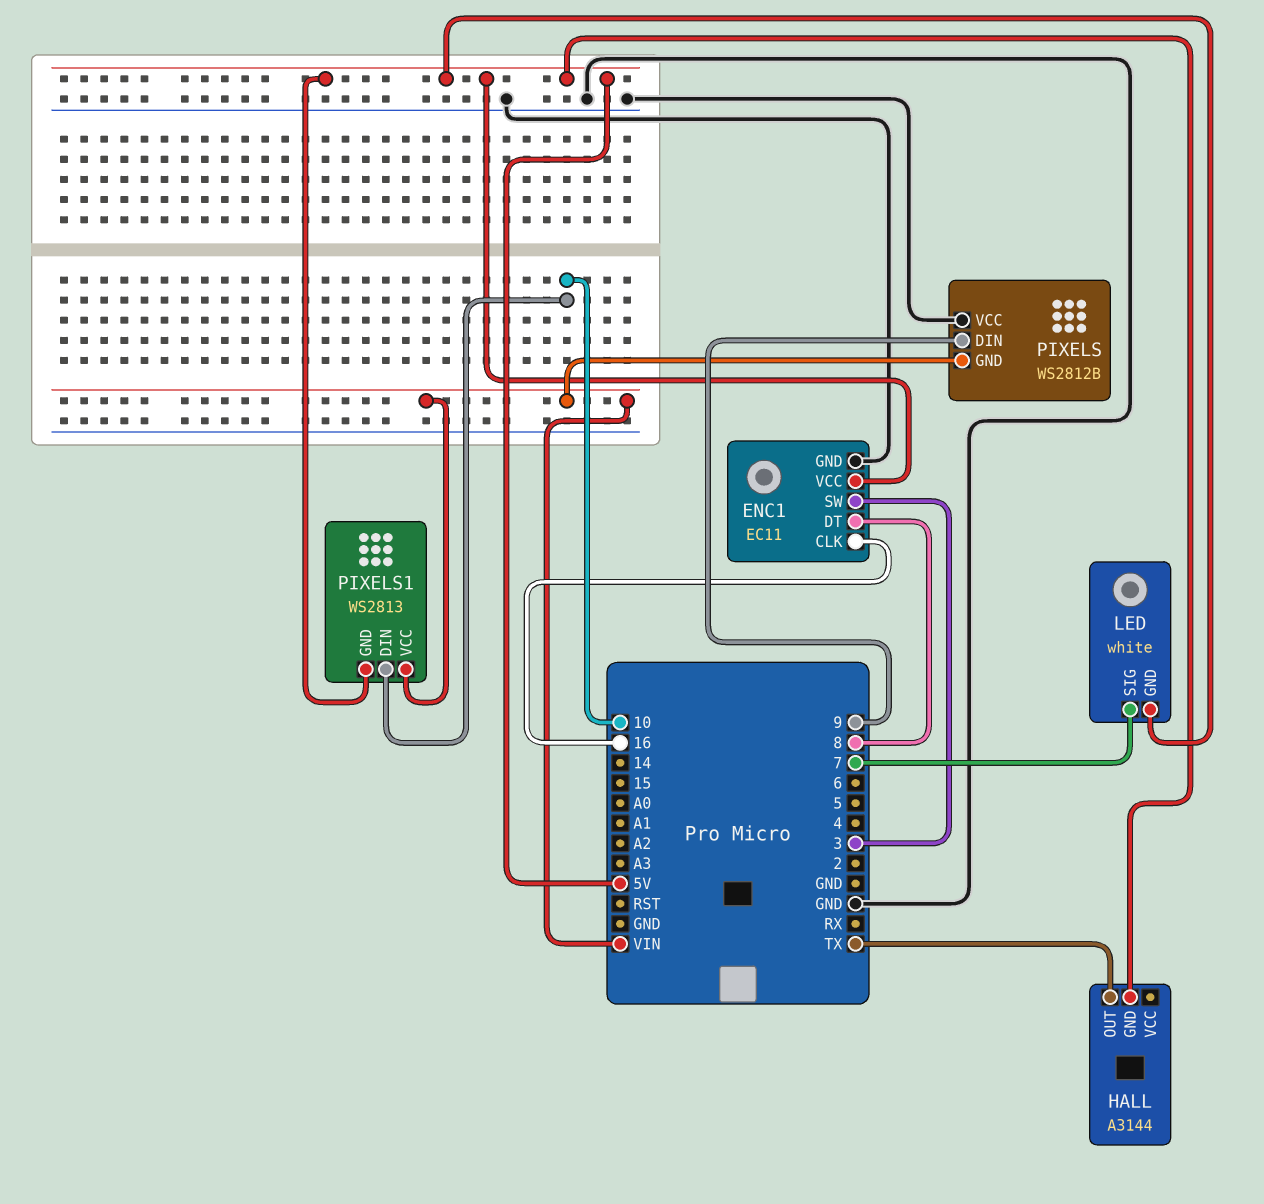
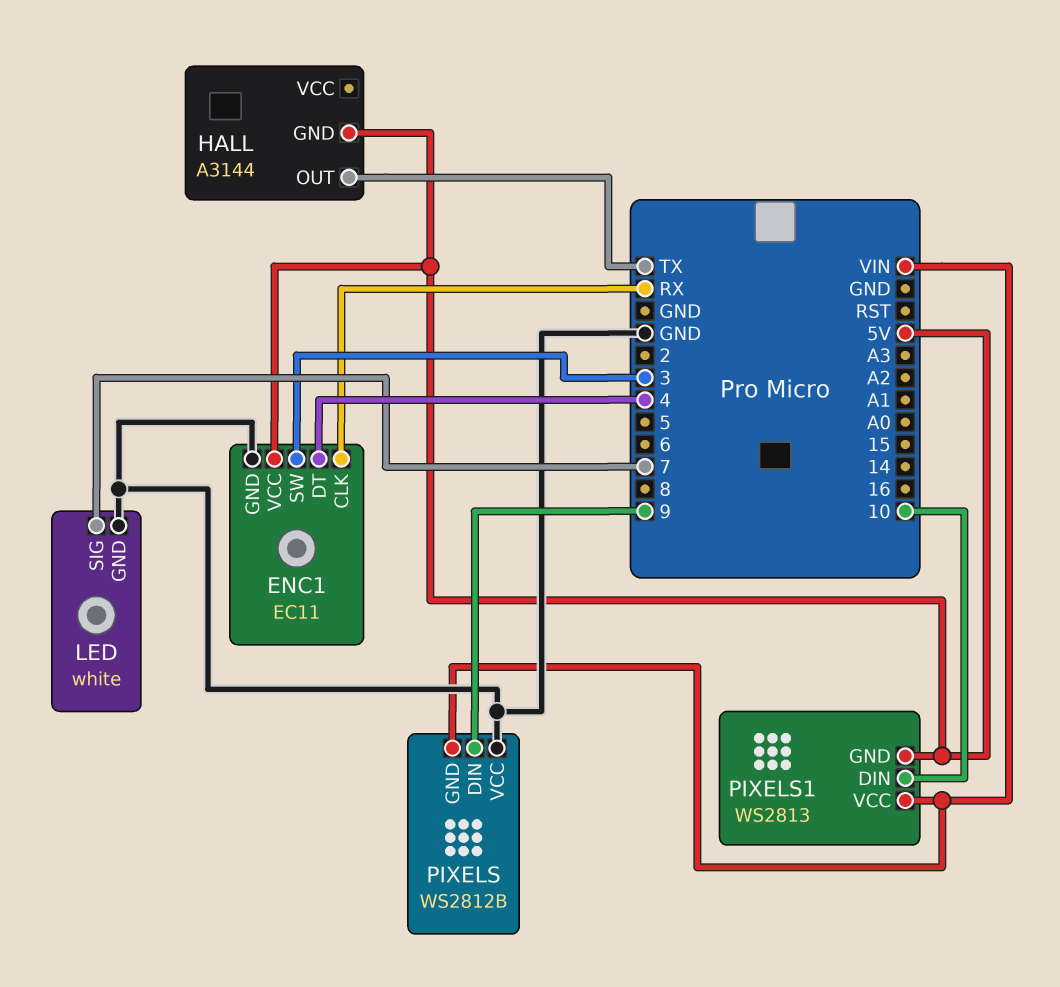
ENC1 pin CLK: 16 -> RX
ENC1 pin DT: 8 -> 4
LED pin GND: 5V -> GND

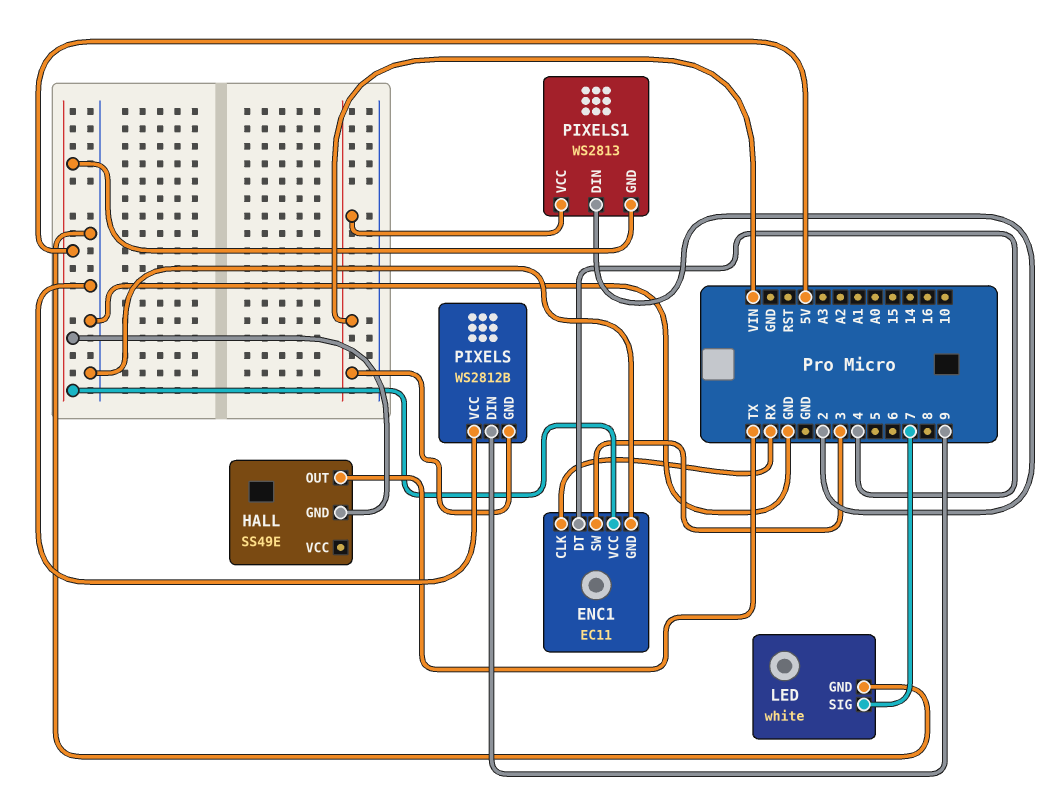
HALL: A3144 -> SS49E
PIXELS1 pin DIN: 10 -> 2

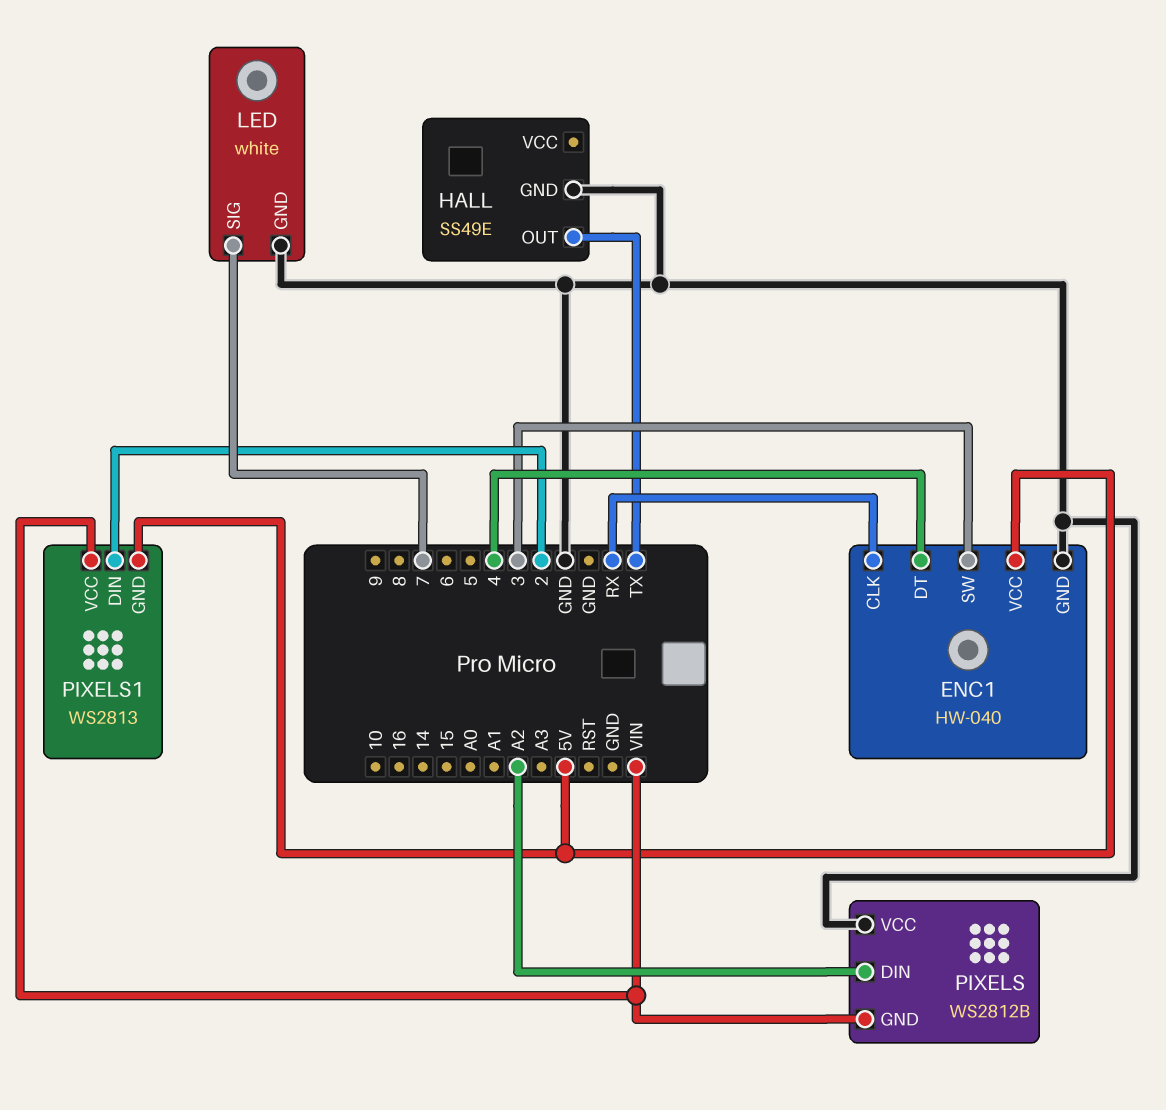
ENC1: EC11 -> HW-040
HALL pin GND: 5V -> GND
PIXELS pin DIN: 9 -> A2

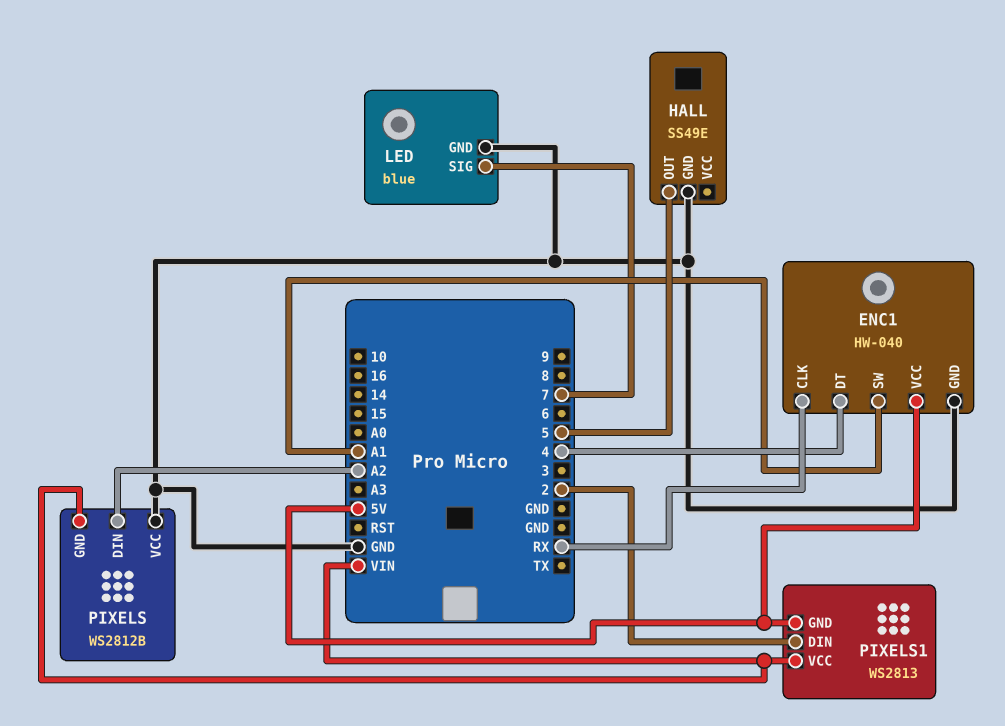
ENC1 pin SW: 3 -> A1
HALL pin OUT: TX -> 5
LED: white -> blue

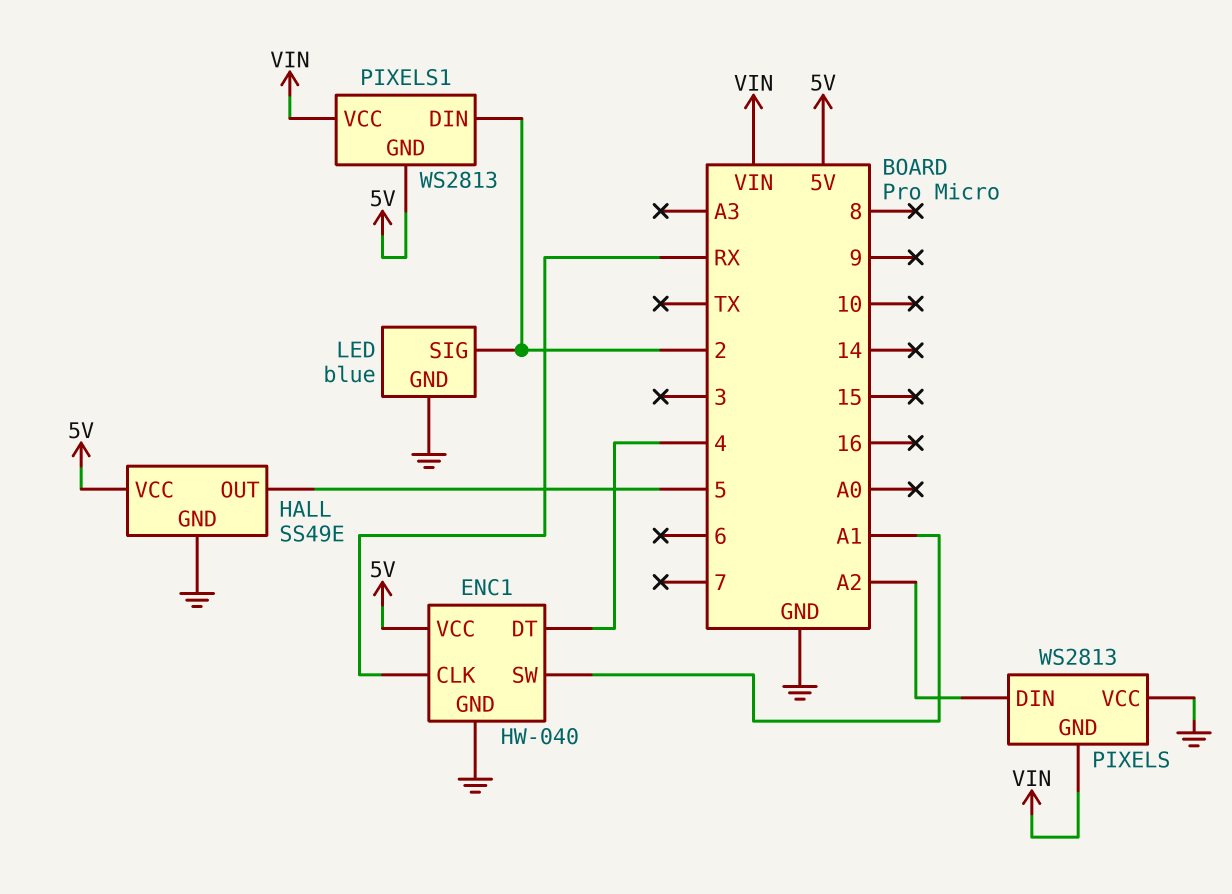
HALL pin VCC: none -> 5V
LED pin SIG: 7 -> 2
PIXELS: WS2812B -> WS2813

